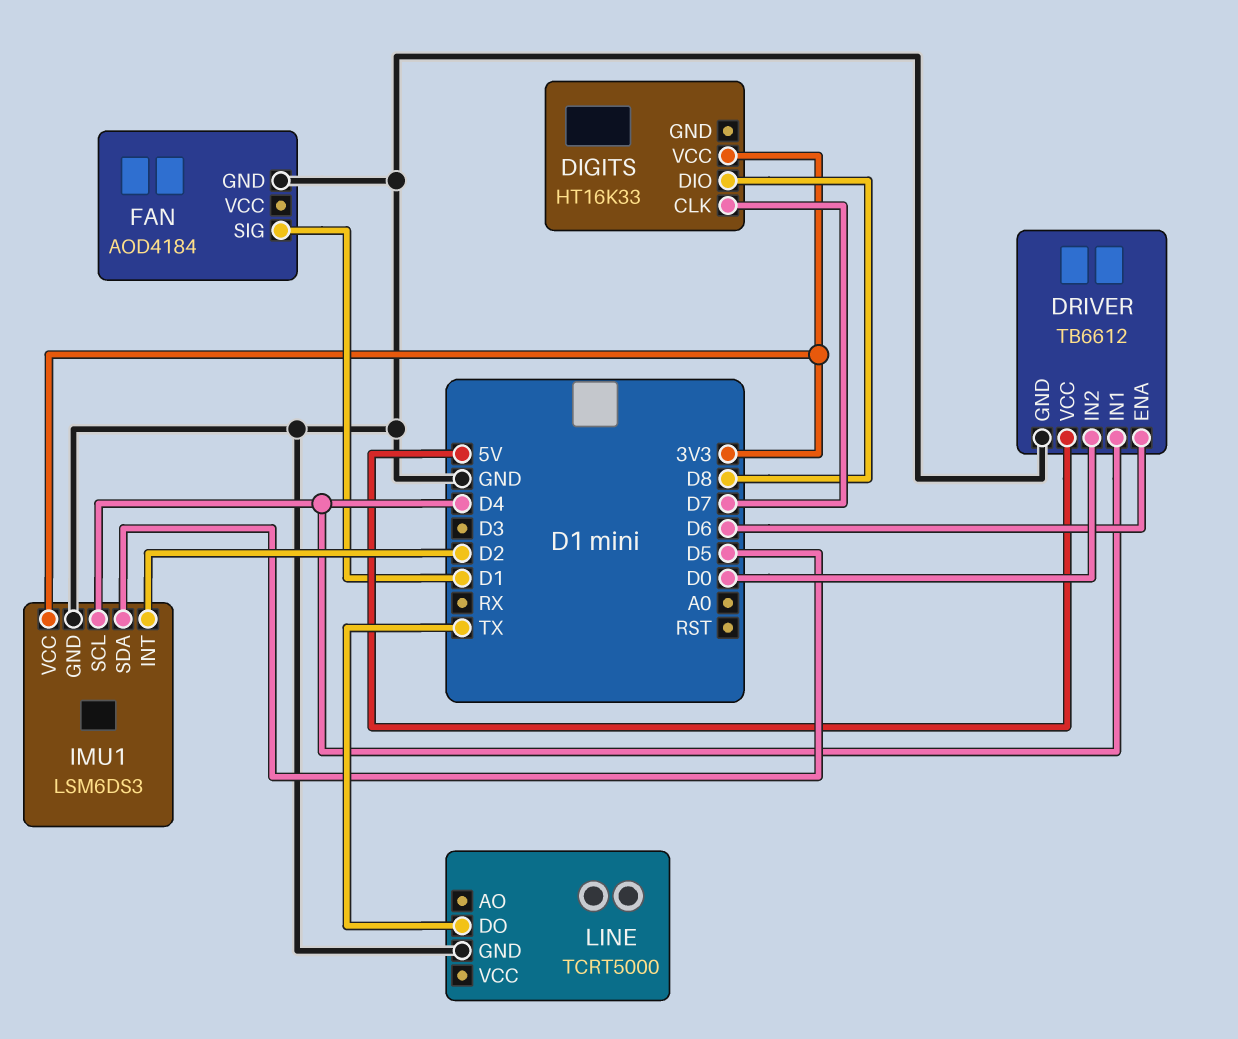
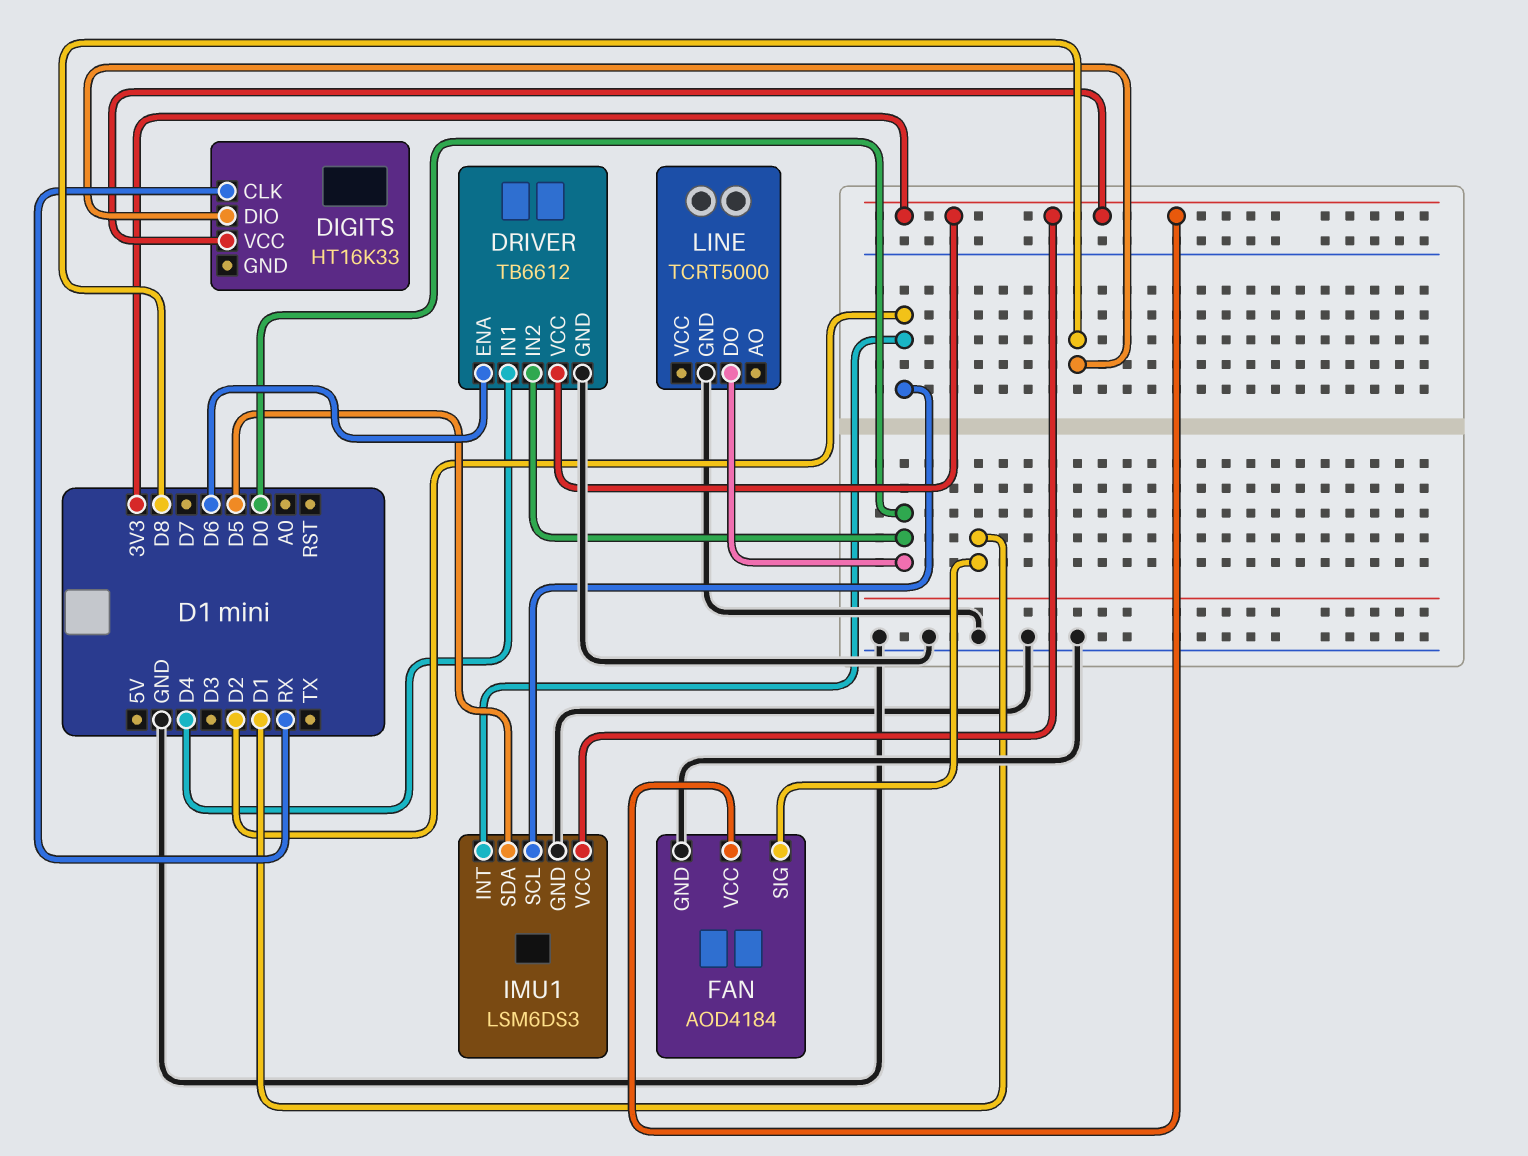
DIGITS pin CLK: D7 -> RX
DRIVER pin VCC: 5V -> 3V3
FAN pin VCC: none -> 3V3
IMU1 pin SCL: D4 -> D2
LINE pin DO: TX -> D0

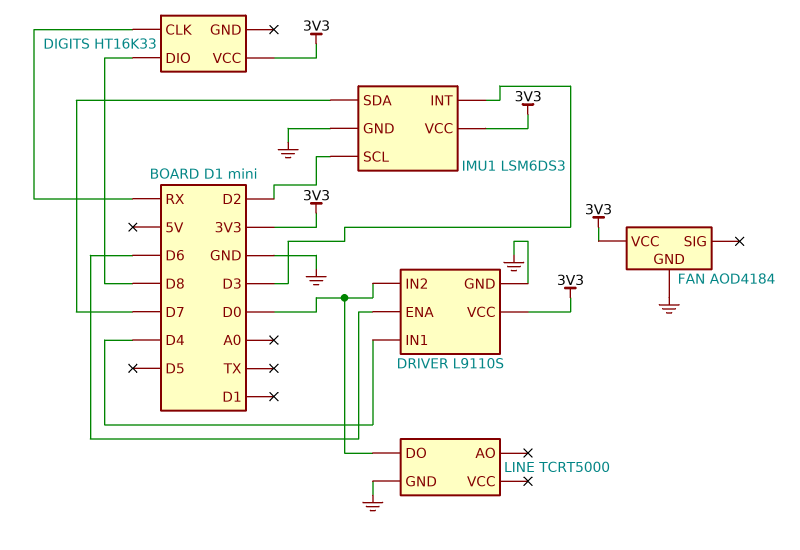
DRIVER: TB6612 -> L9110S
FAN pin SIG: D1 -> none
IMU1 pin INT: D2 -> D3
IMU1 pin SDA: D5 -> D7

